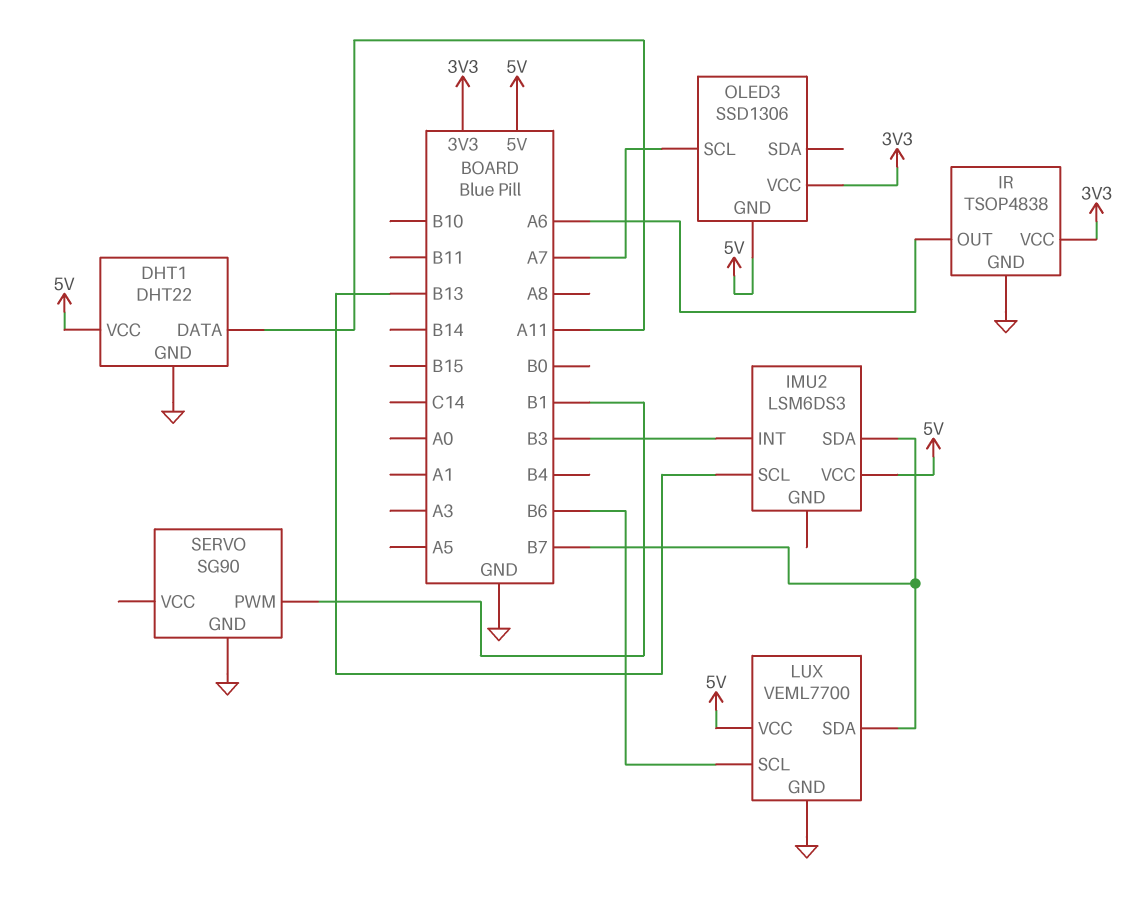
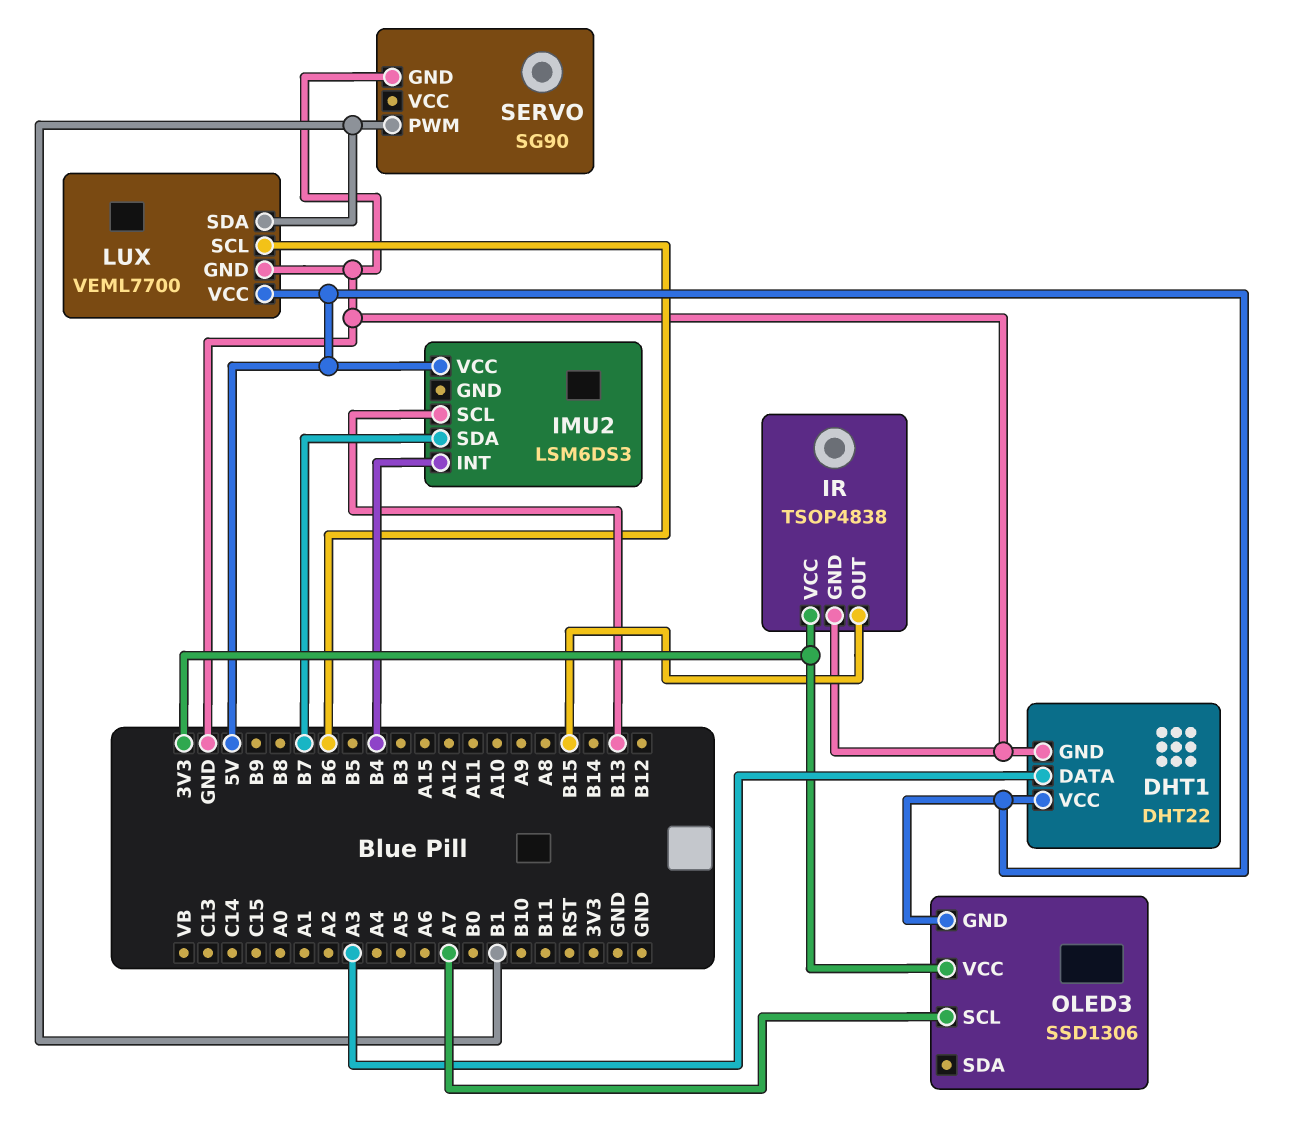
DHT1 pin DATA: A11 -> A3
IMU2 pin INT: B3 -> B4
IR pin OUT: A6 -> B15
LUX pin SDA: B7 -> B1

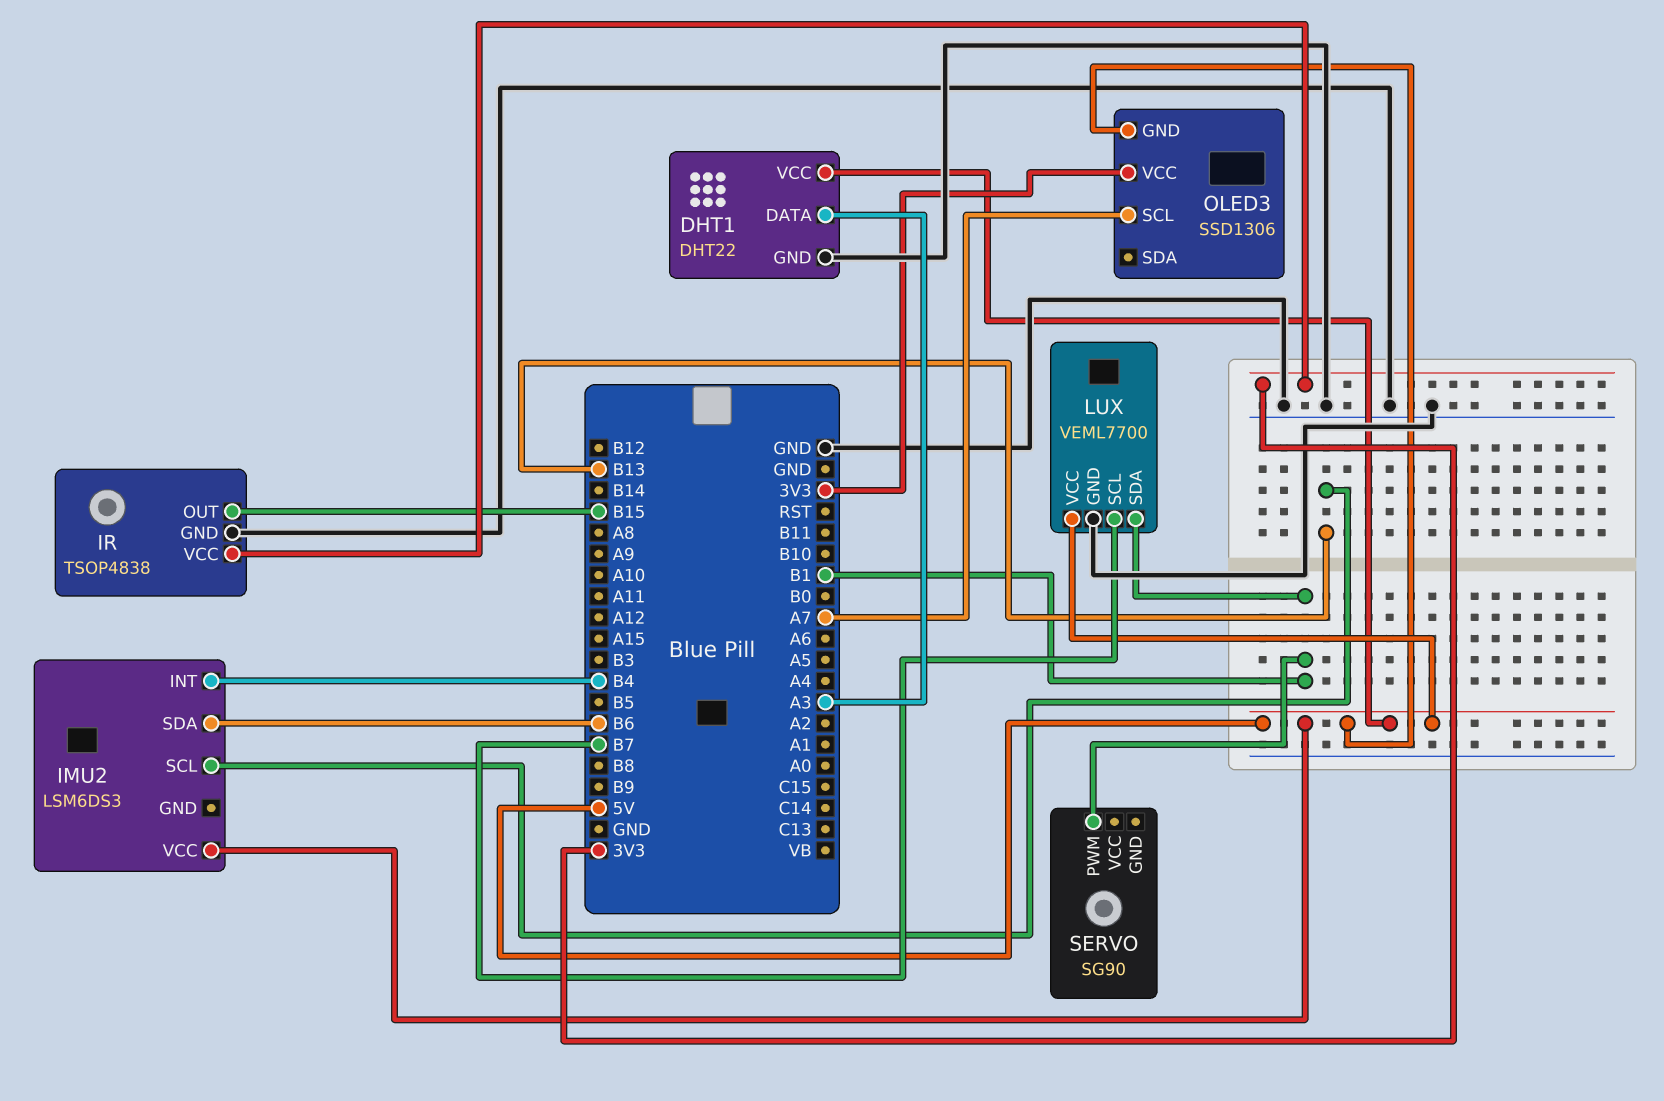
IMU2 pin SDA: B7 -> B6
LUX pin SCL: B6 -> B7
SERVO pin GND: GND -> none

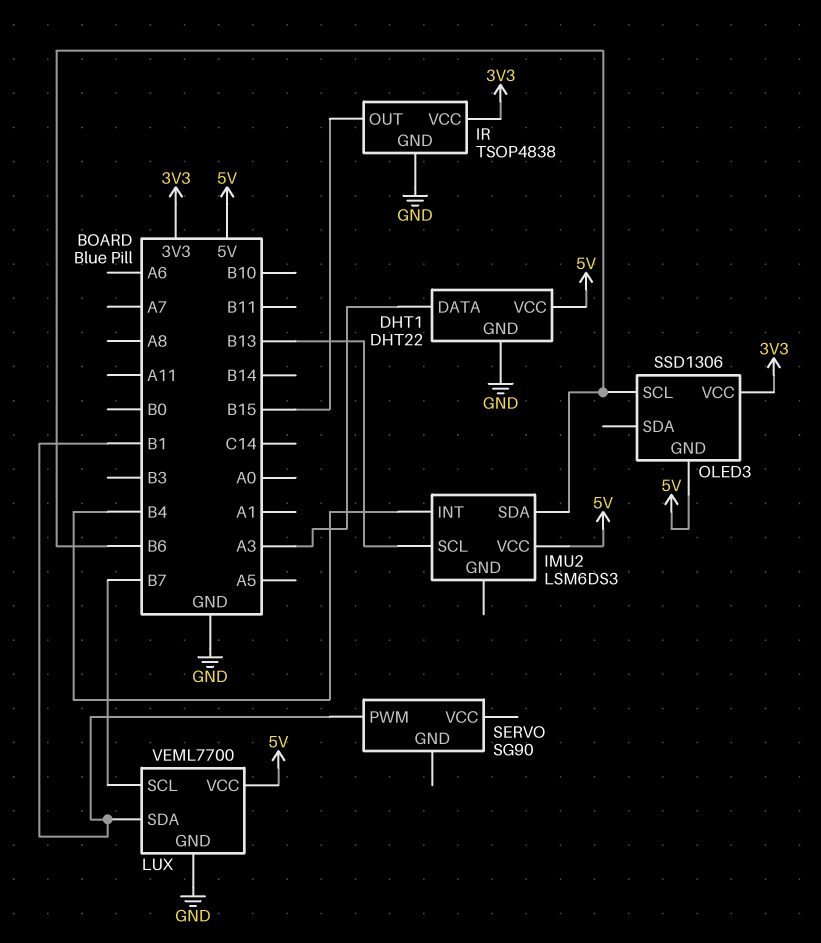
OLED3 pin SCL: A7 -> B6

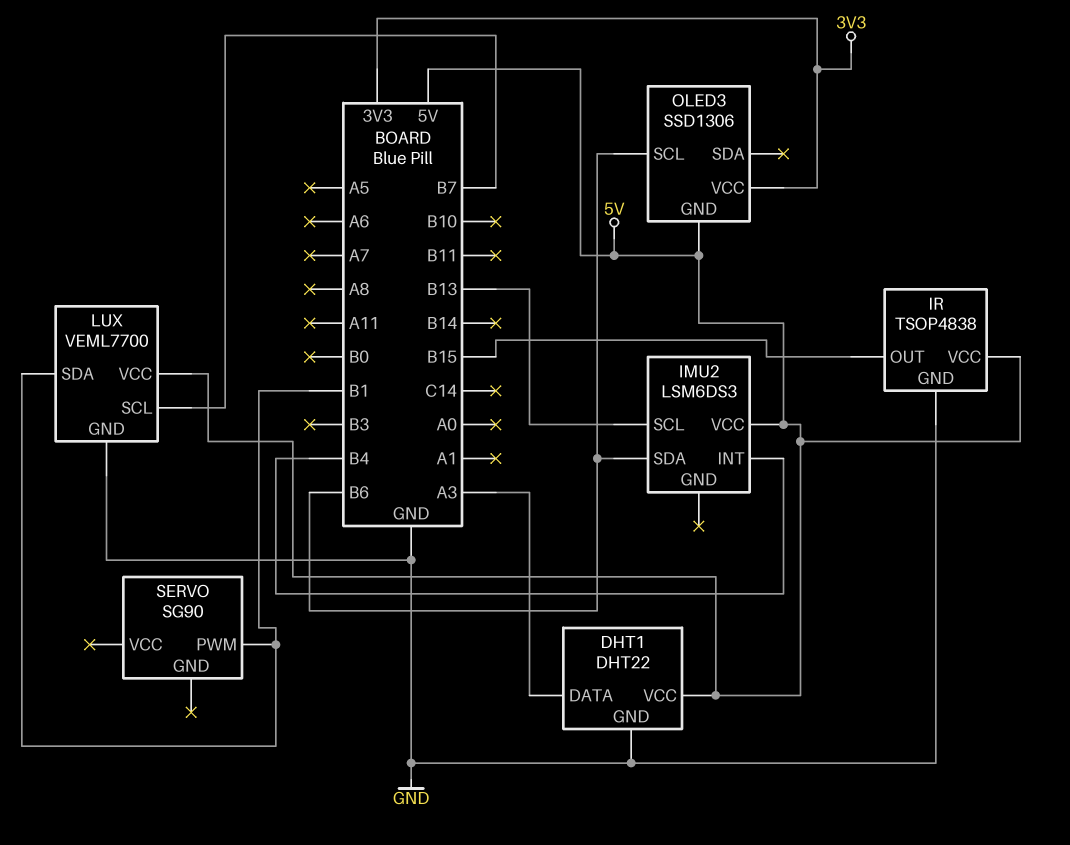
IR pin VCC: 3V3 -> 5V

